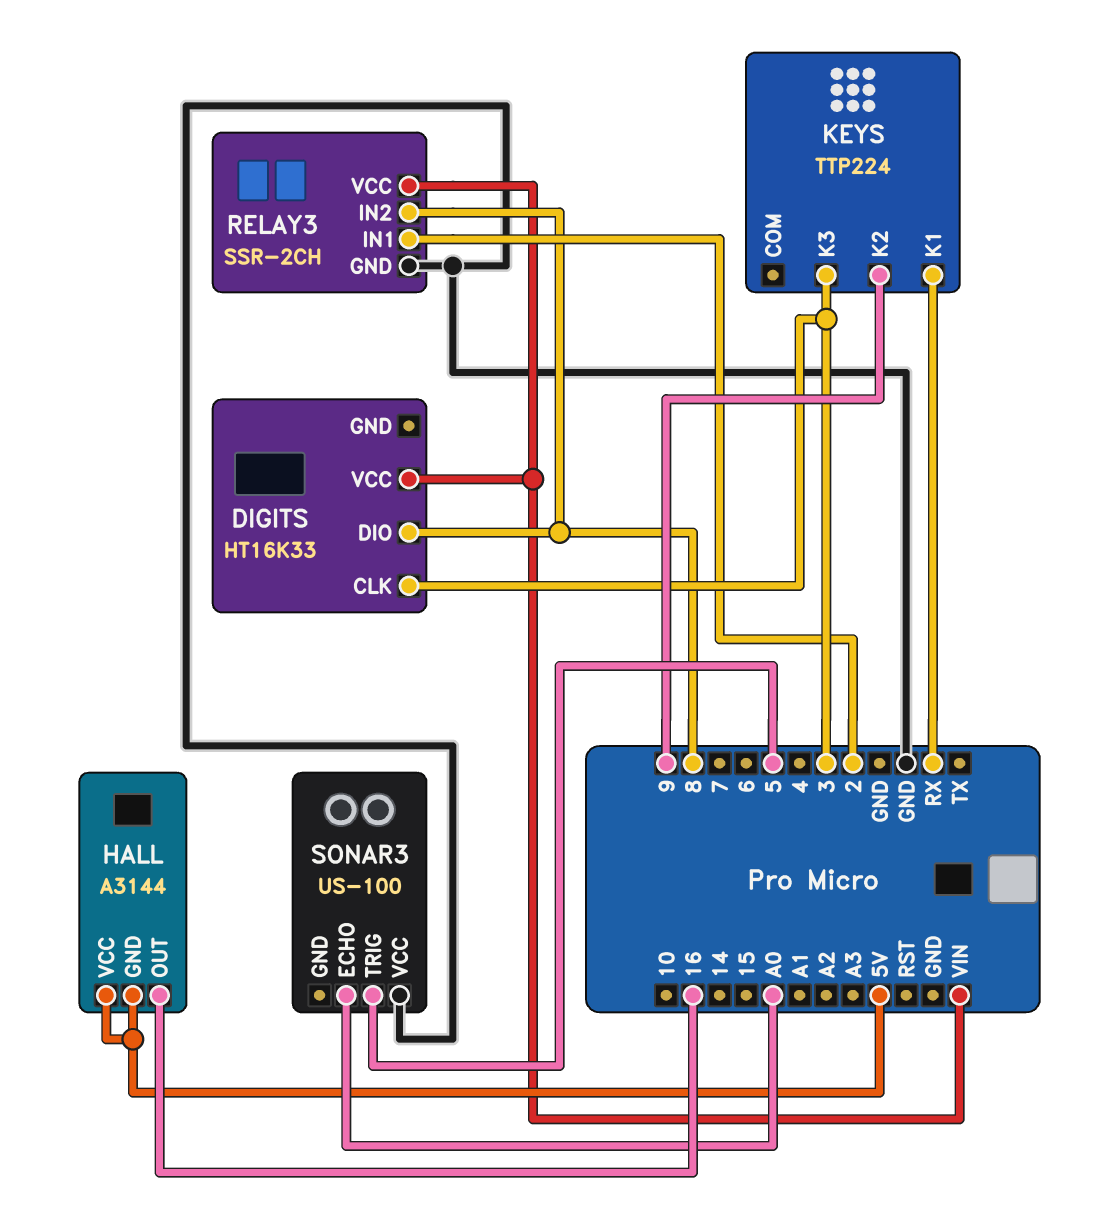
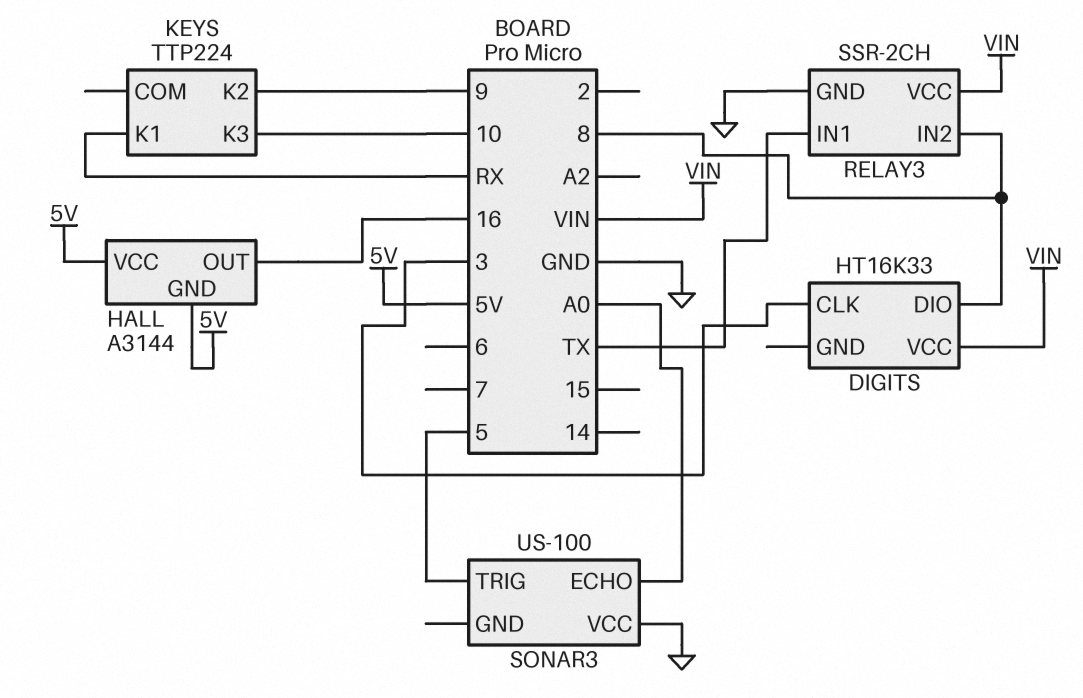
KEYS pin K3: 3 -> 10
RELAY3 pin IN1: 2 -> TX

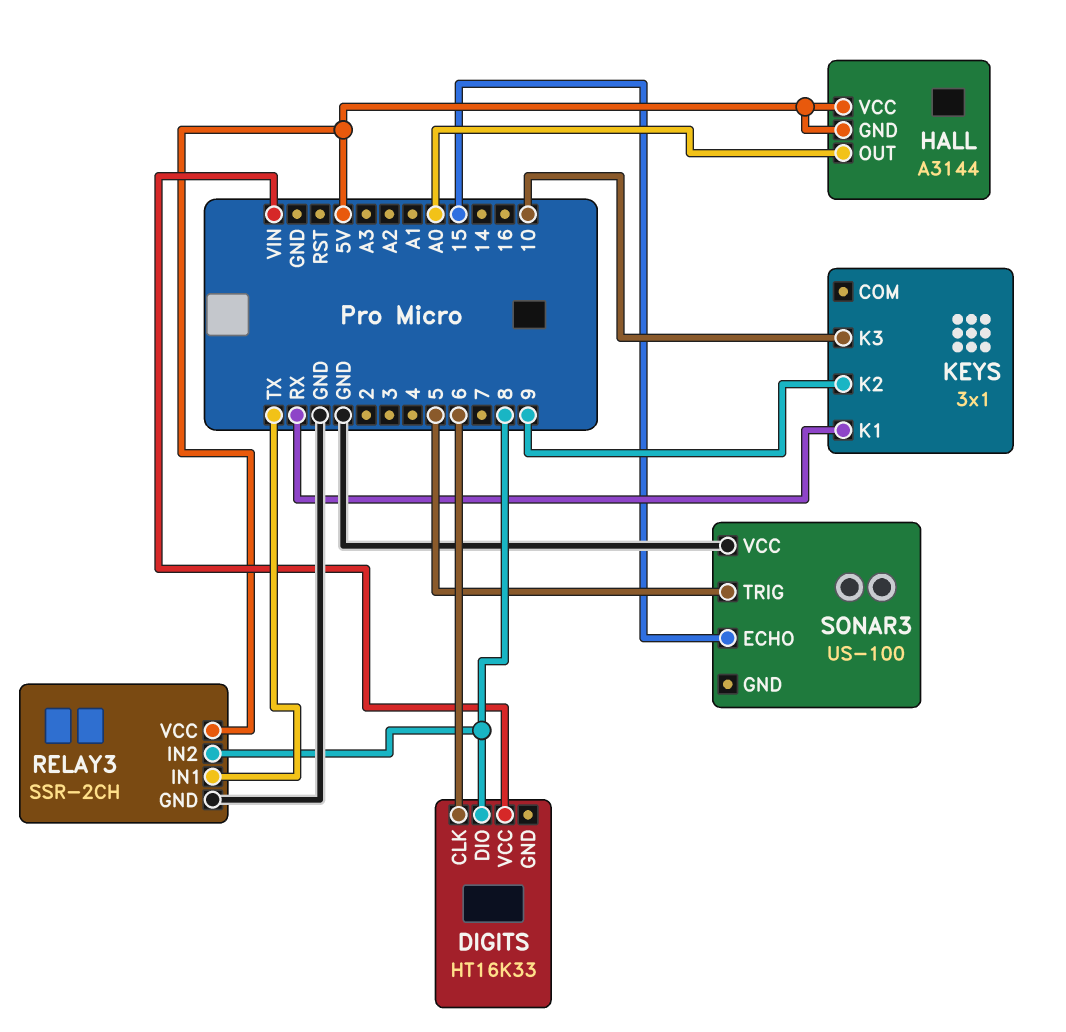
DIGITS pin CLK: 3 -> 6
HALL pin OUT: 16 -> A0
KEYS: TTP224 -> 3x1
RELAY3 pin VCC: VIN -> 5V
SONAR3 pin ECHO: A0 -> 15

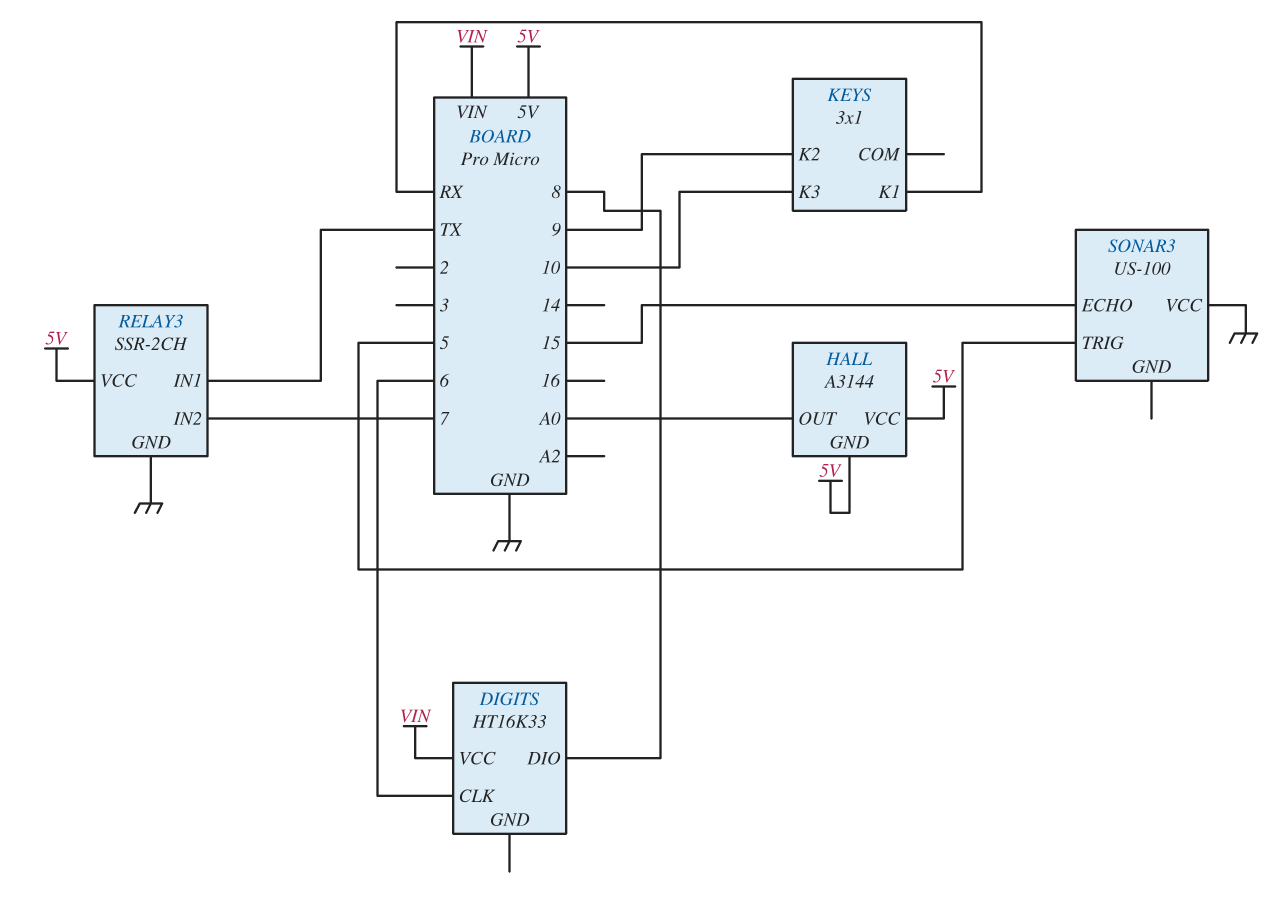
RELAY3 pin IN2: 8 -> 7

